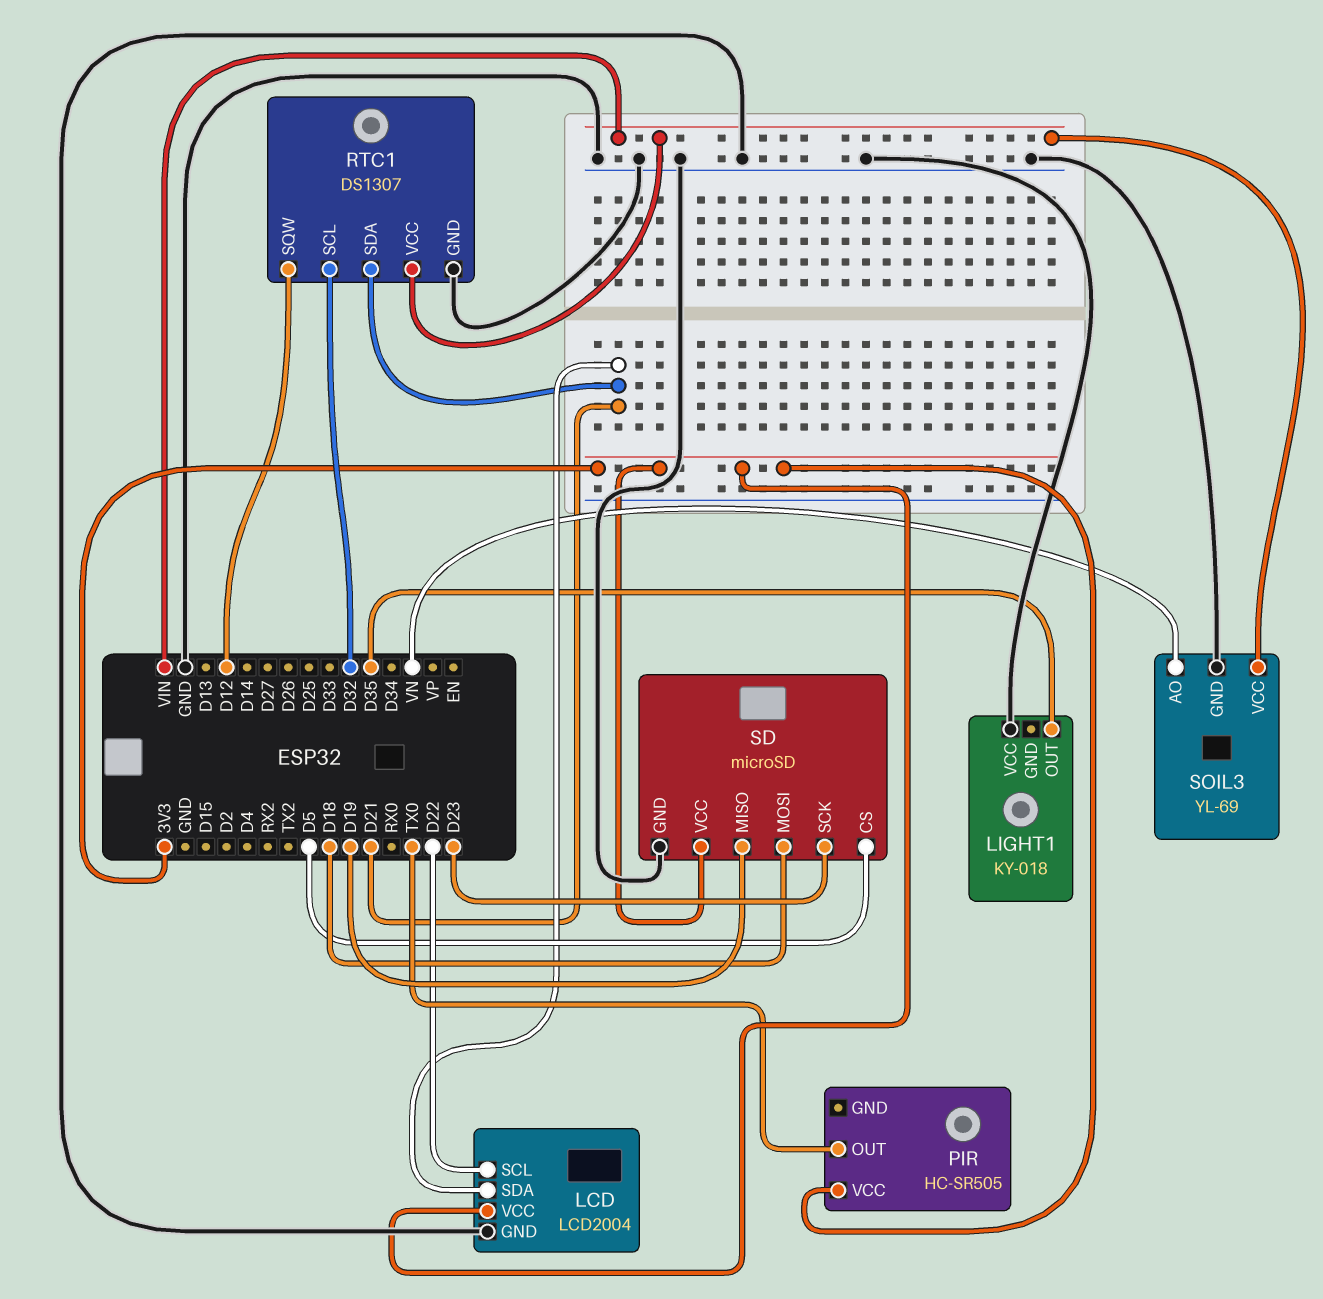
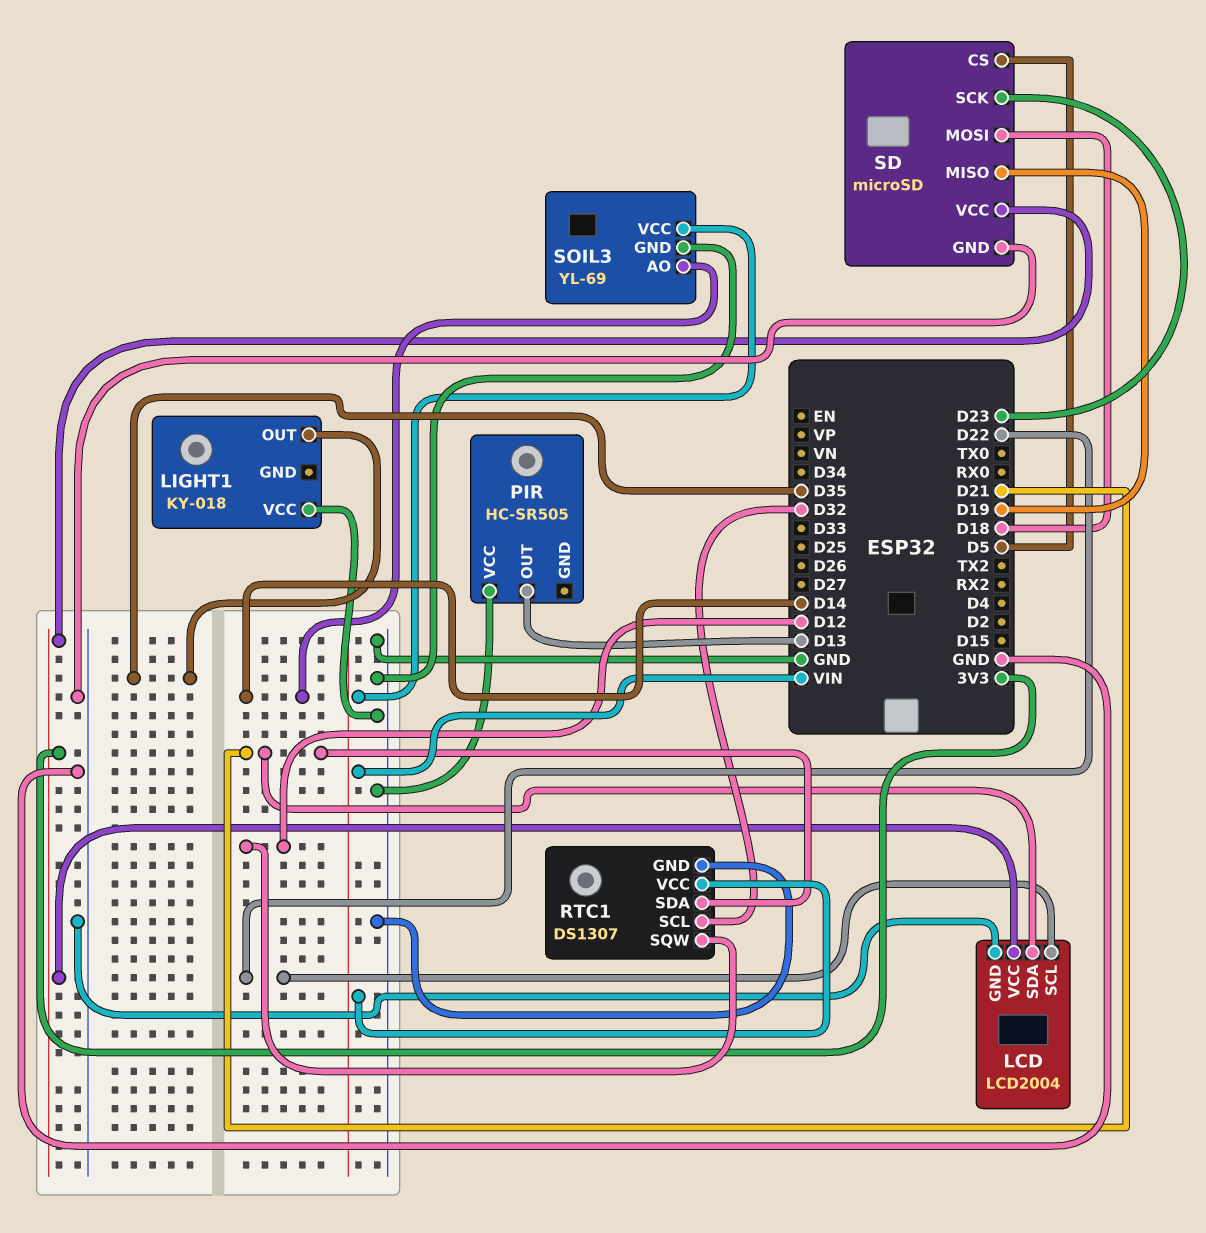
PIR pin OUT: TX0 -> D13
PIR pin VCC: 3V3 -> GND
SOIL3 pin AO: VN -> D14

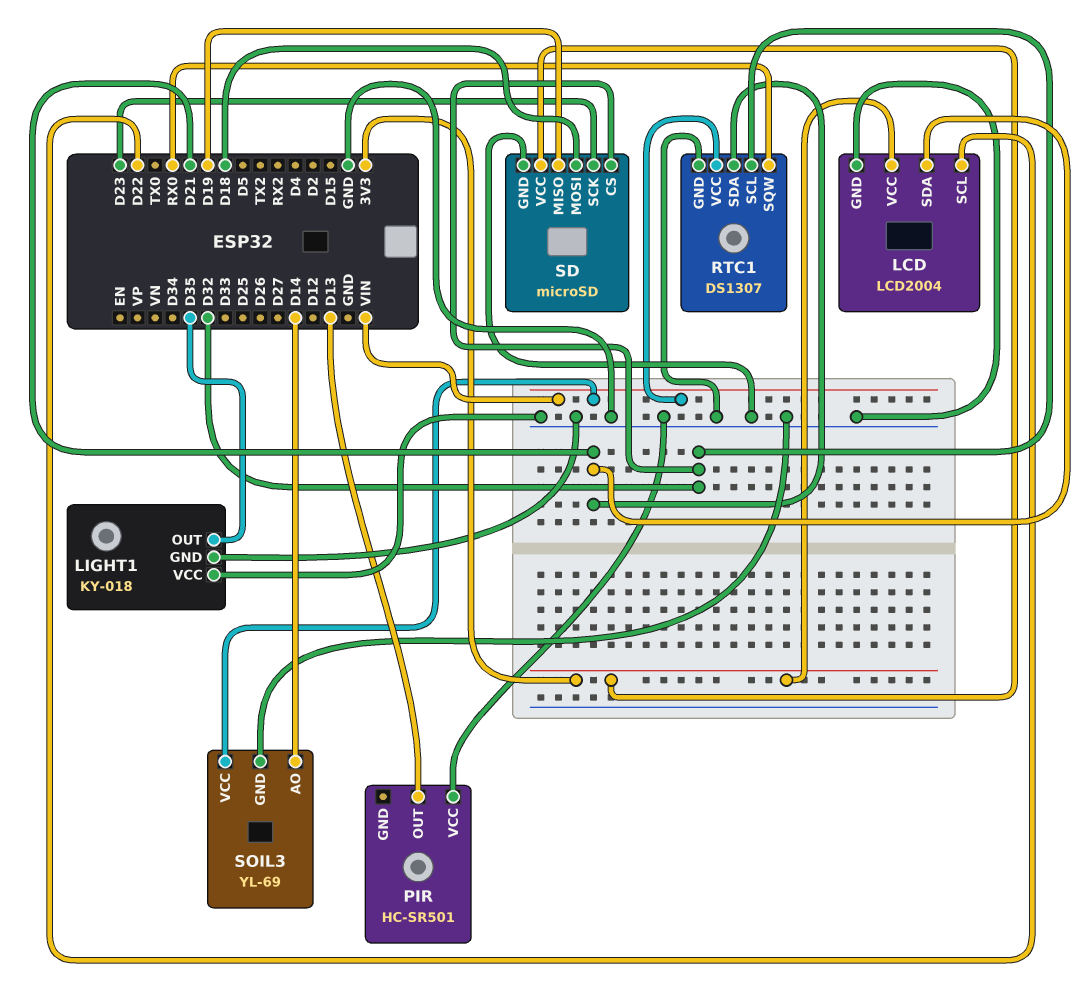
LIGHT1 pin GND: none -> GND
PIR: HC-SR505 -> HC-SR501
RTC1 pin SQW: D12 -> RX0
SD pin CS: D5 -> D32

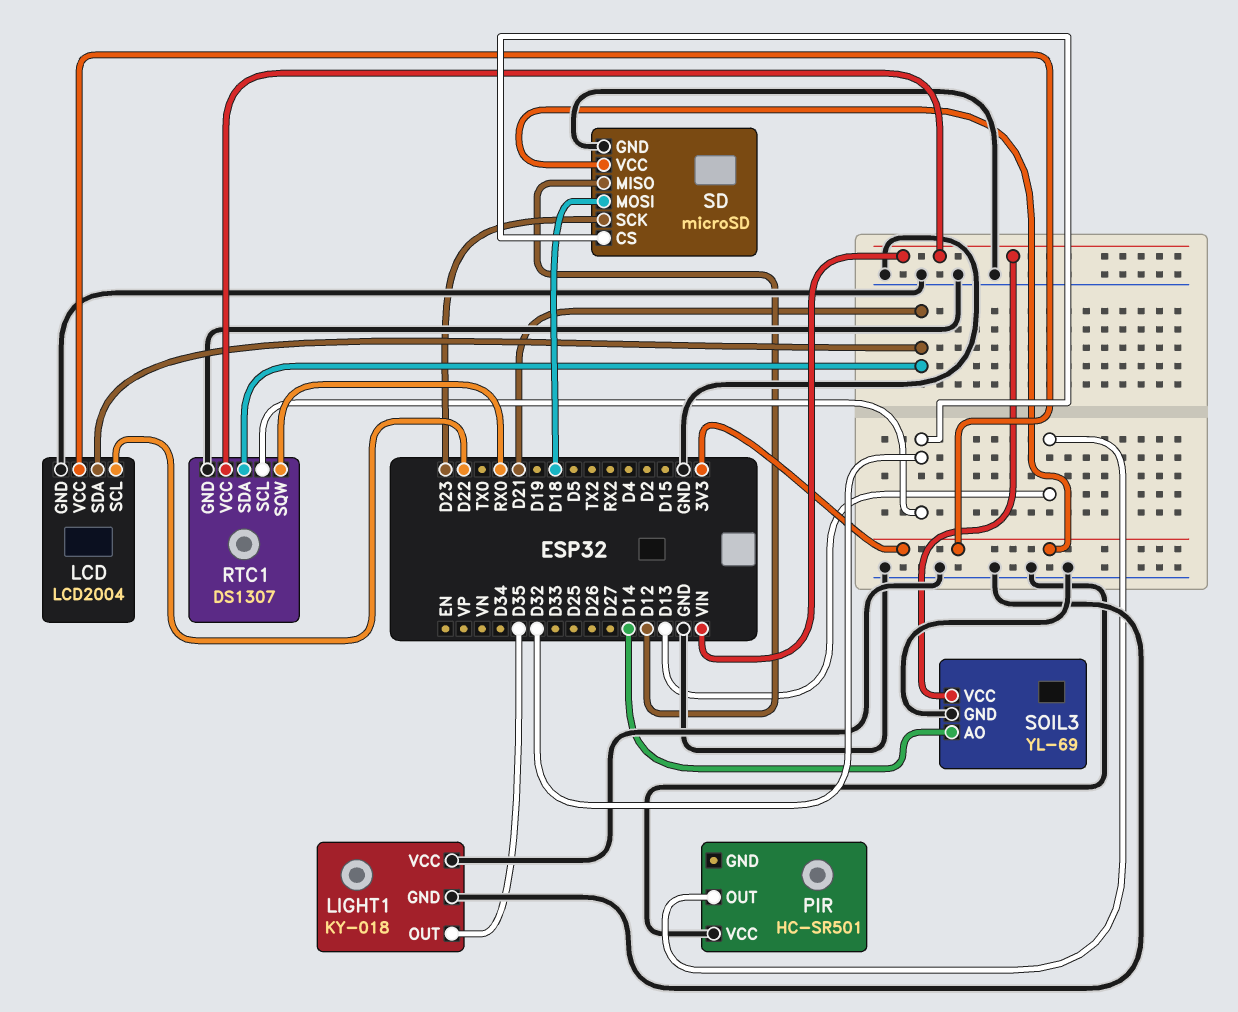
SD pin MISO: D19 -> D12

